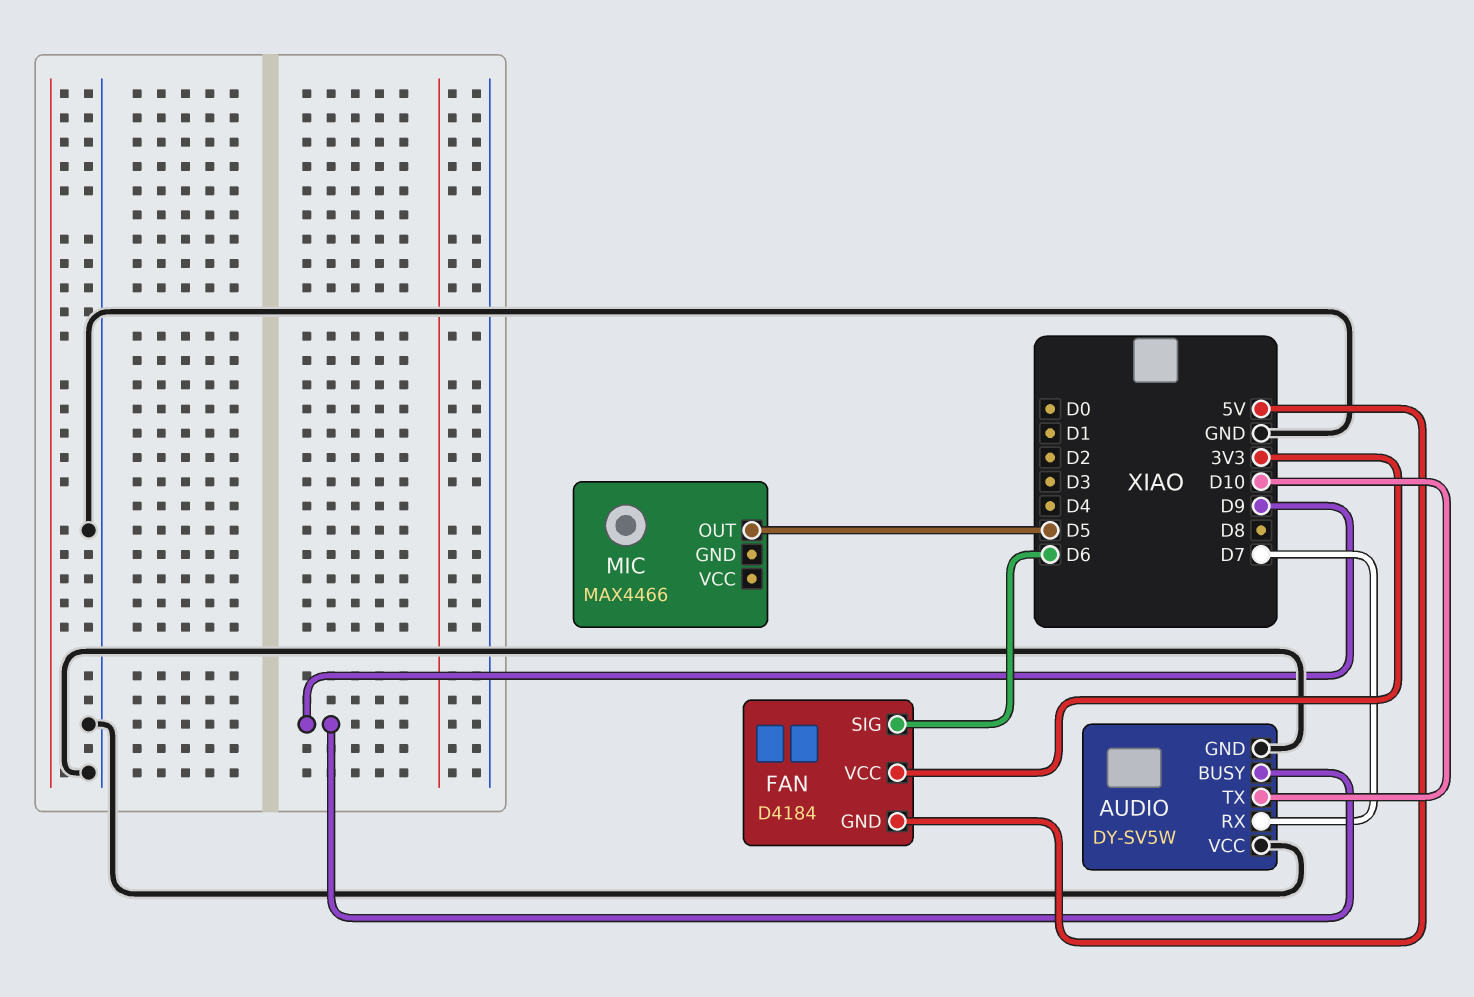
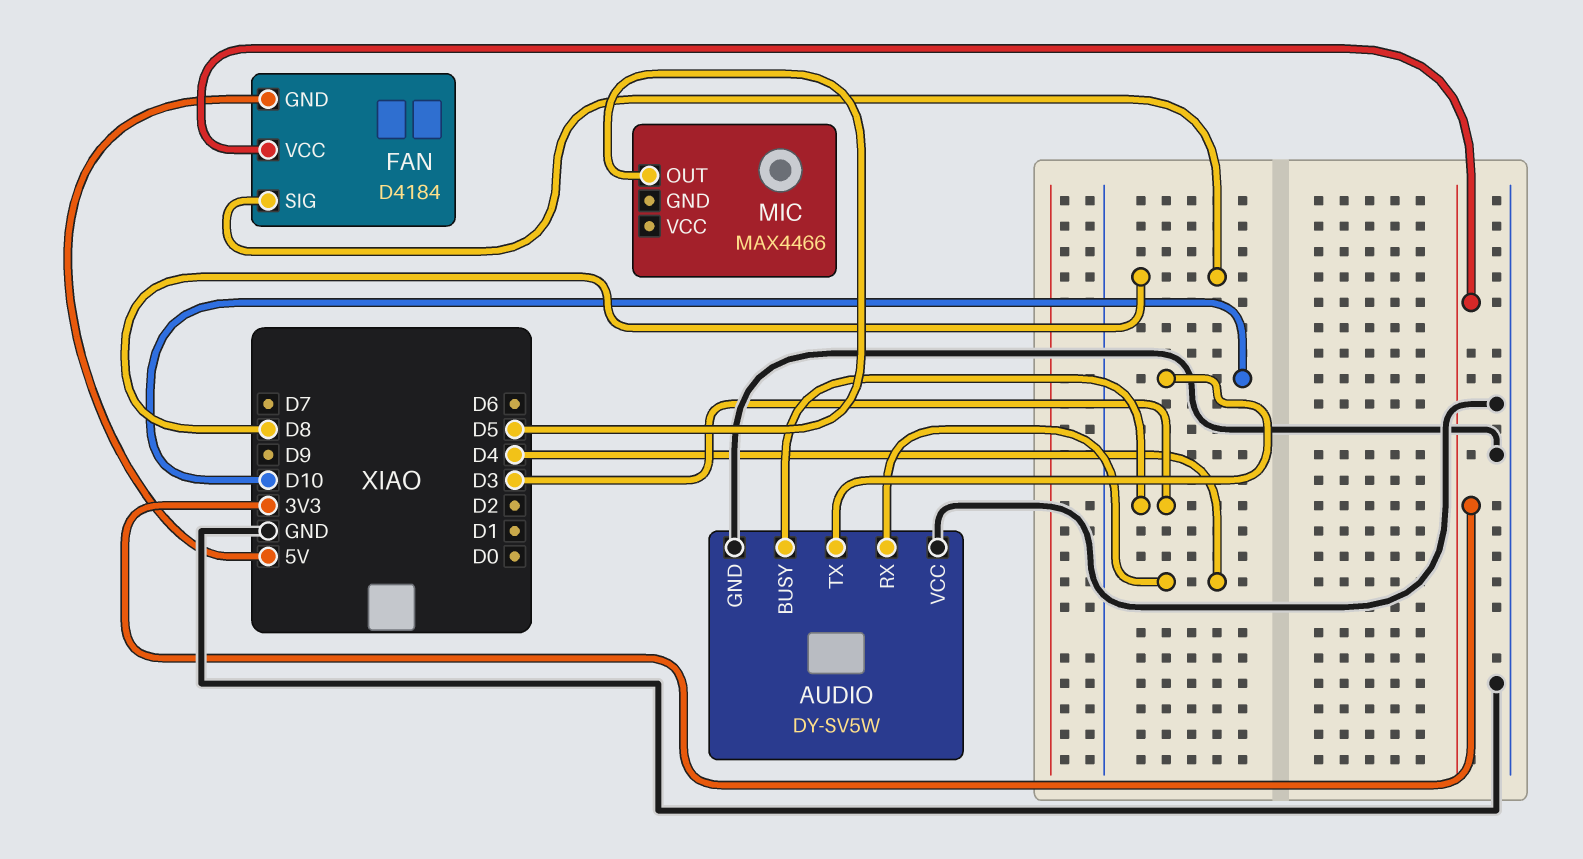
AUDIO pin BUSY: D9 -> D3
AUDIO pin RX: D7 -> D4
FAN pin SIG: D6 -> D8

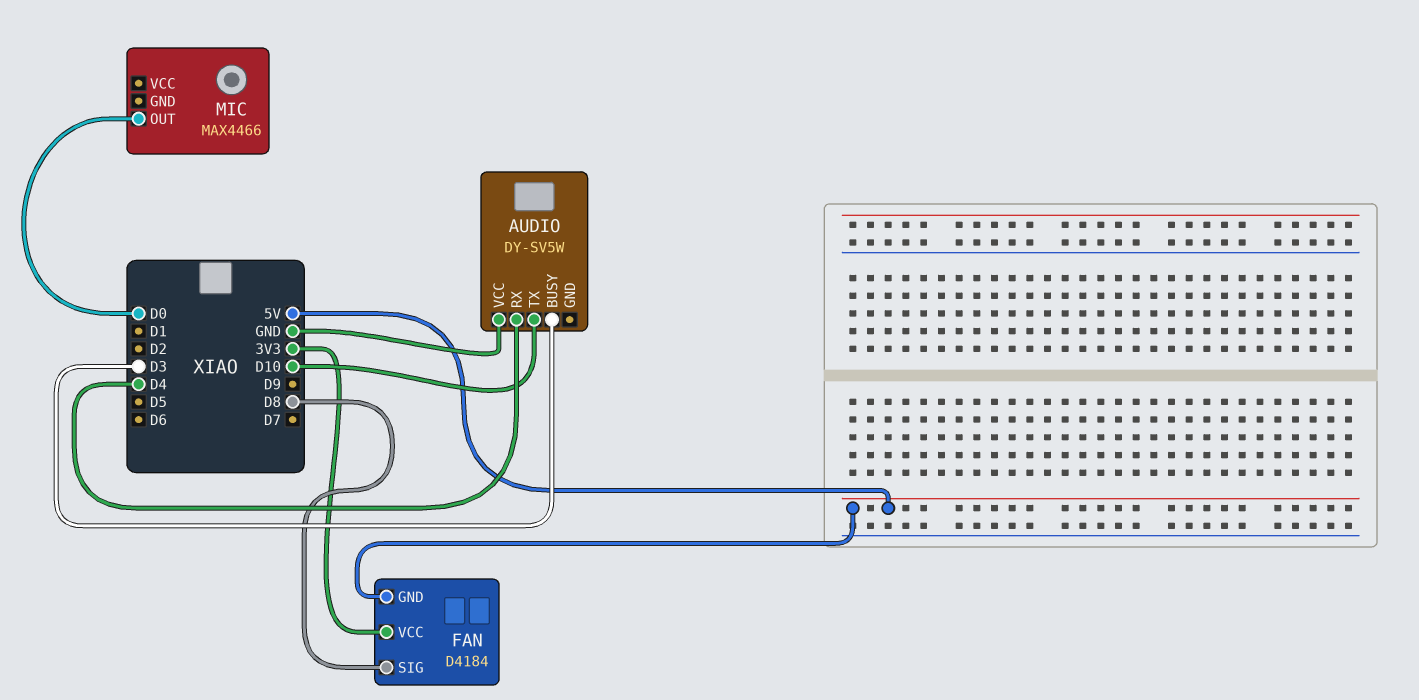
AUDIO pin GND: GND -> none
MIC pin OUT: D5 -> D0

